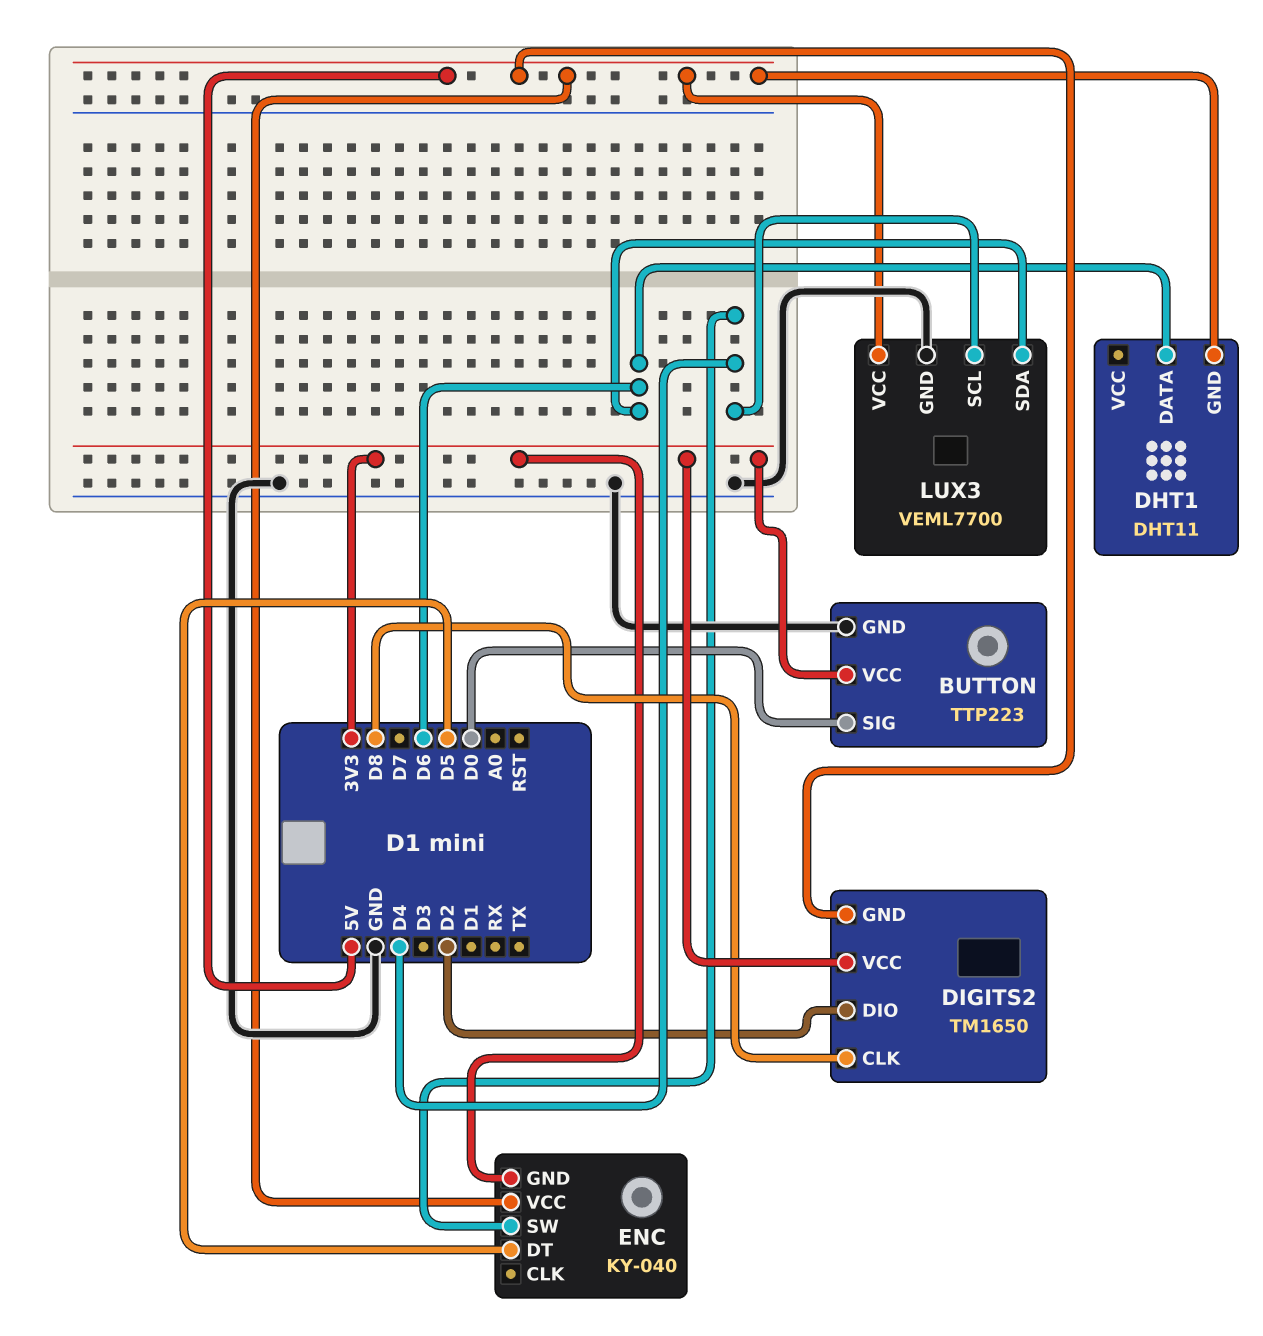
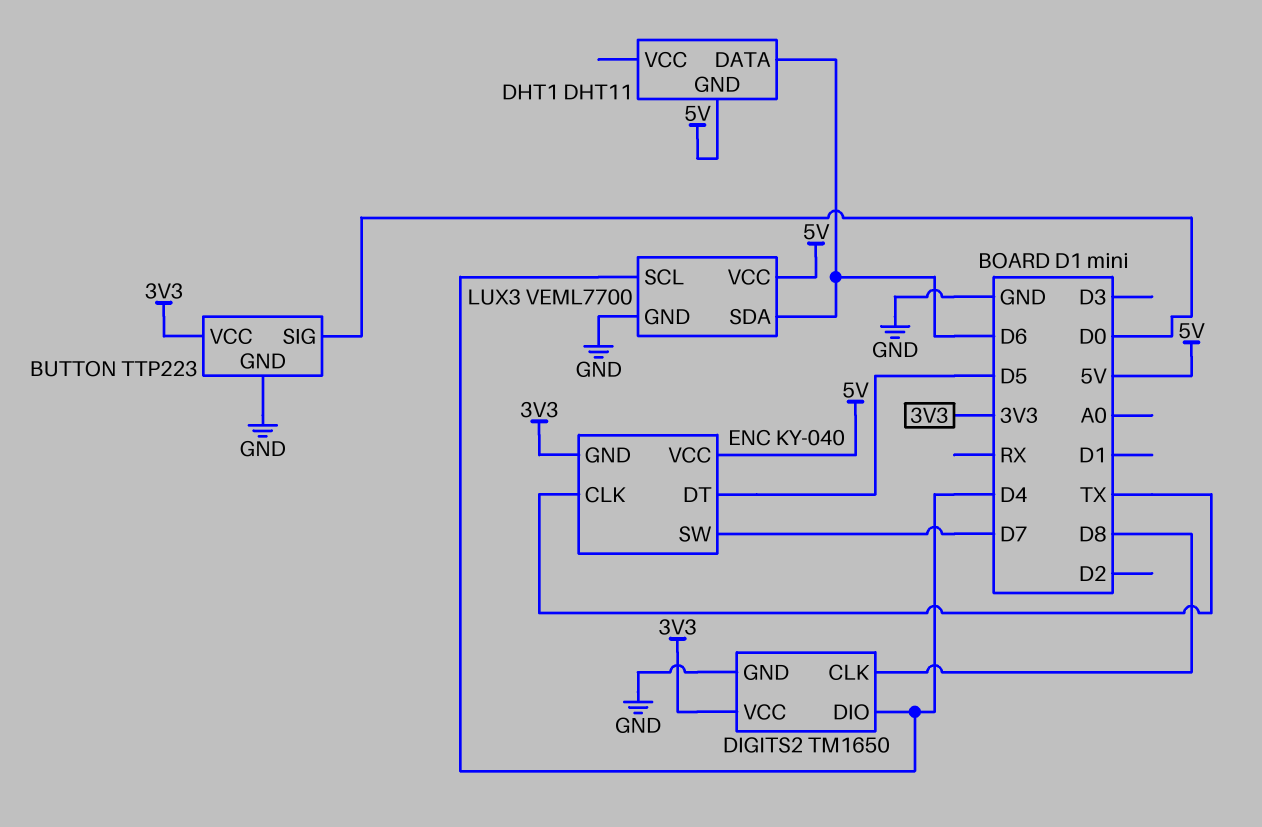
DIGITS2 pin DIO: D2 -> D4
DIGITS2 pin GND: 5V -> GND
ENC pin CLK: none -> TX
ENC pin SW: D4 -> D7

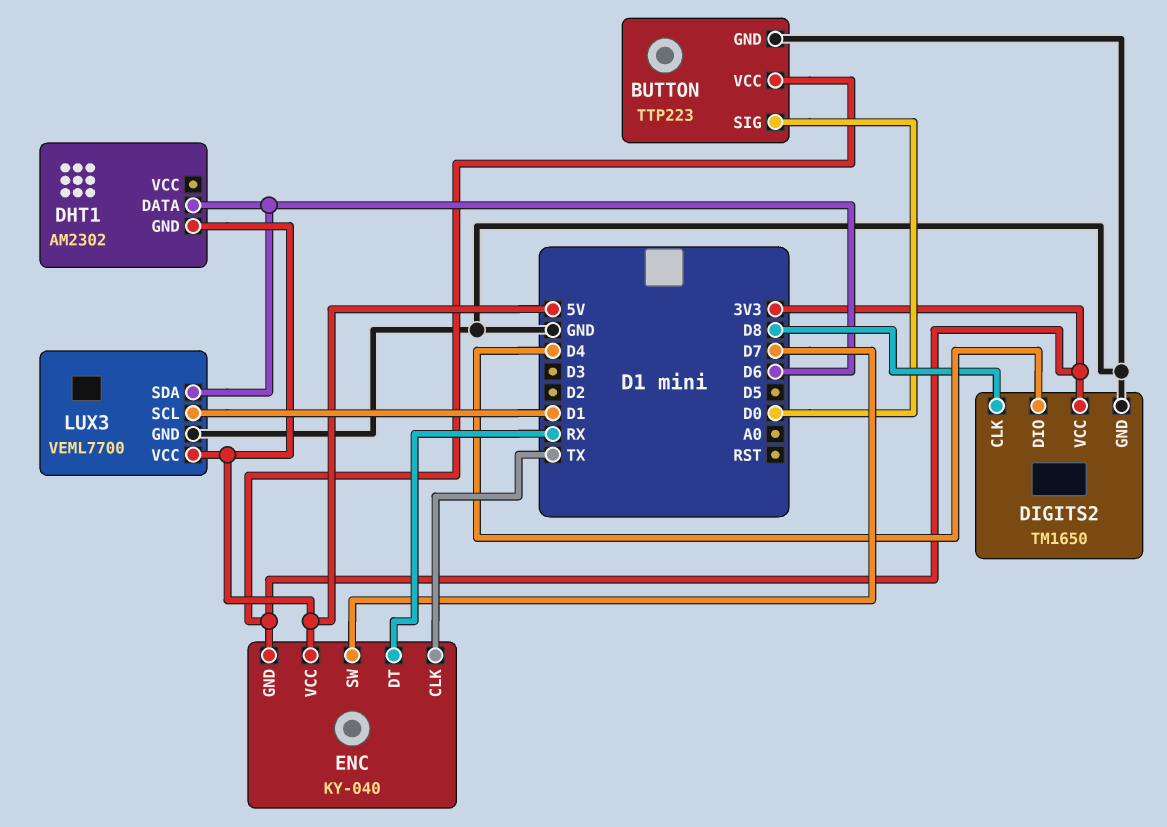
DHT1: DHT11 -> AM2302
ENC pin DT: D5 -> RX
LUX3 pin SCL: D4 -> D1

